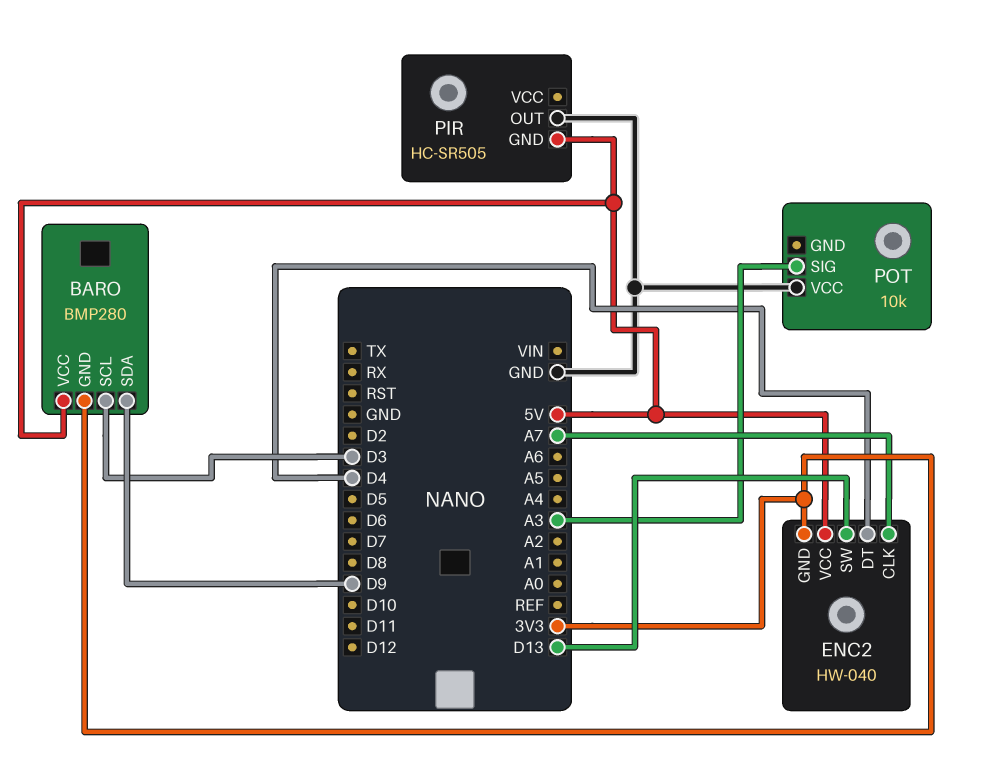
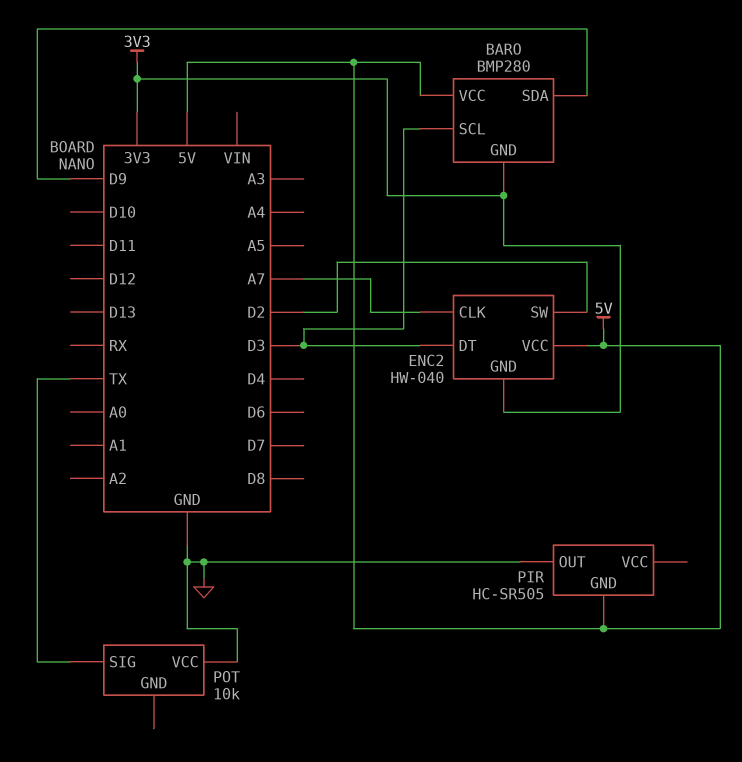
ENC2 pin DT: D4 -> D3
ENC2 pin SW: D13 -> D2
POT pin SIG: A3 -> TX

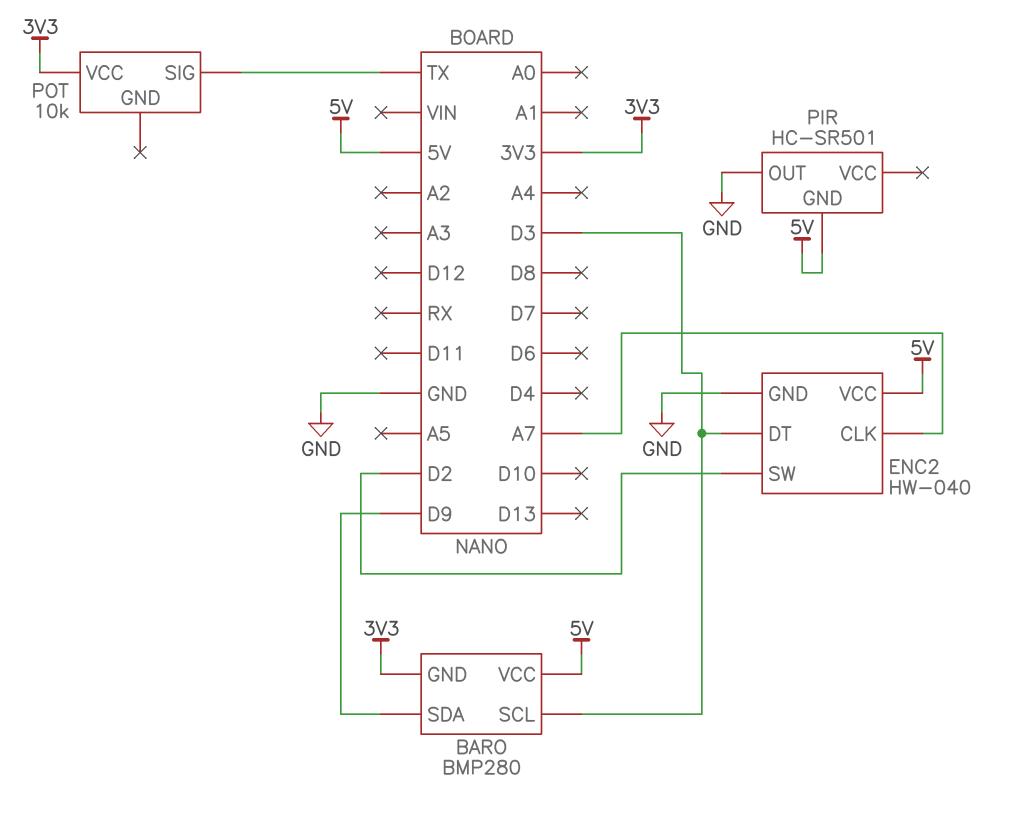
ENC2 pin GND: 3V3 -> GND
PIR: HC-SR505 -> HC-SR501
POT pin VCC: GND -> 3V3

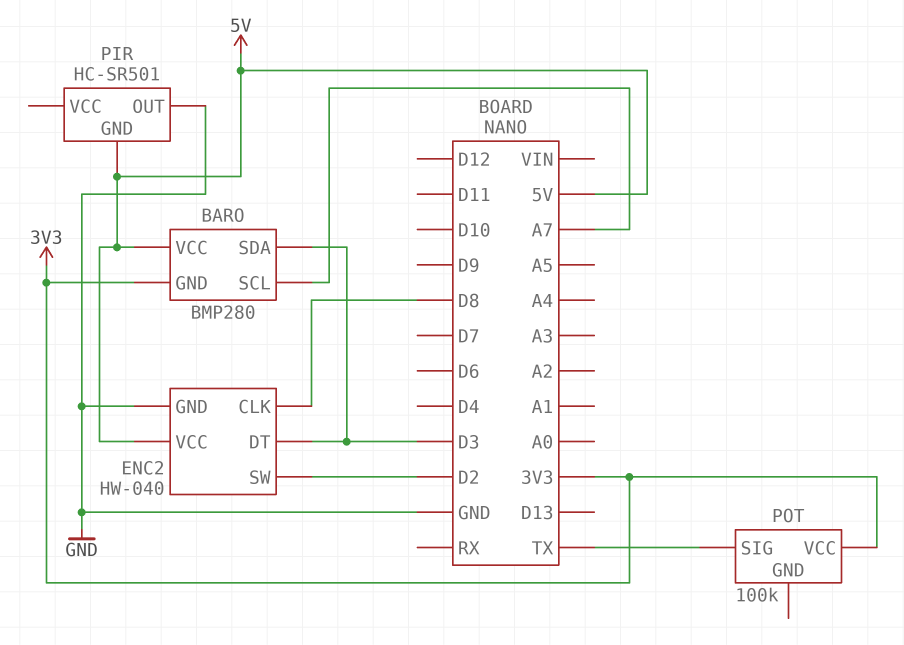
BARO pin SCL: D3 -> A7
BARO pin SDA: D9 -> D3
ENC2 pin CLK: A7 -> D8
POT: 10k -> 100k

